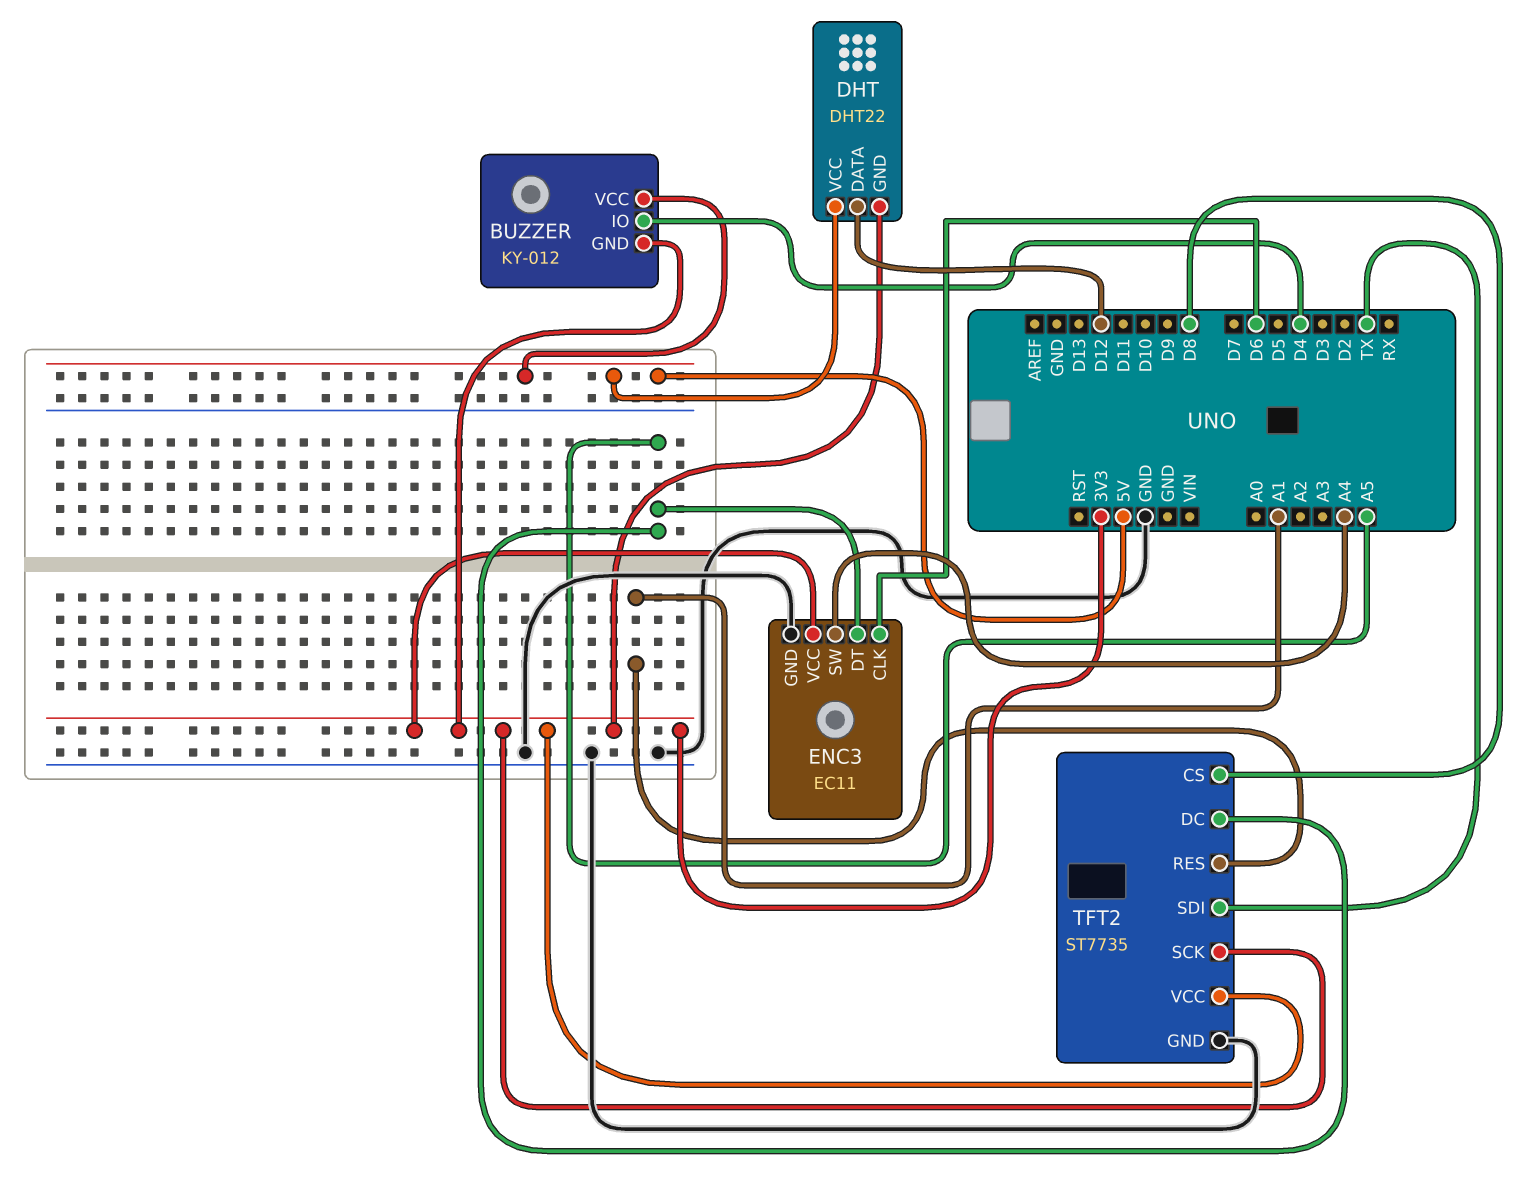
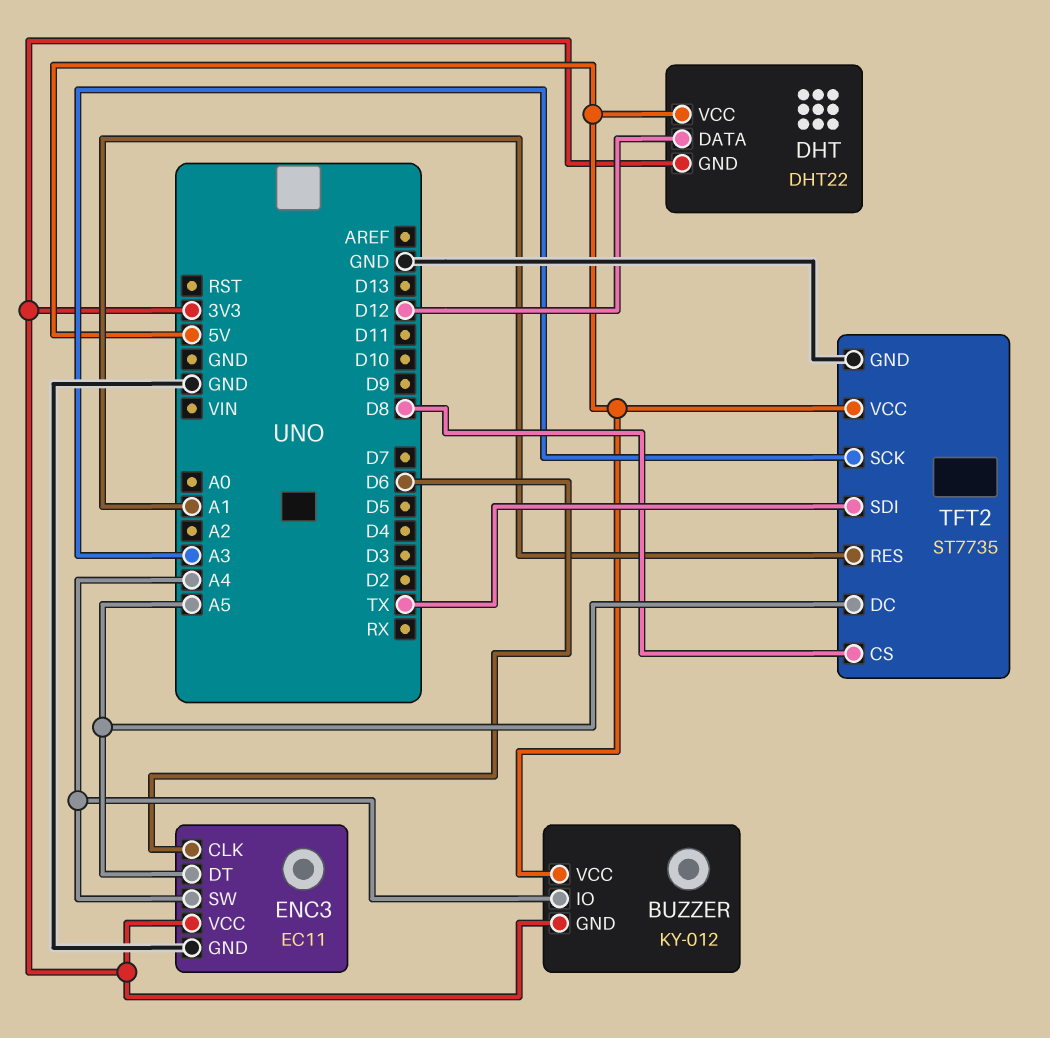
BUZZER pin IO: D4 -> A4
TFT2 pin SCK: 3V3 -> A3
TFT2 pin VCC: 3V3 -> 5V

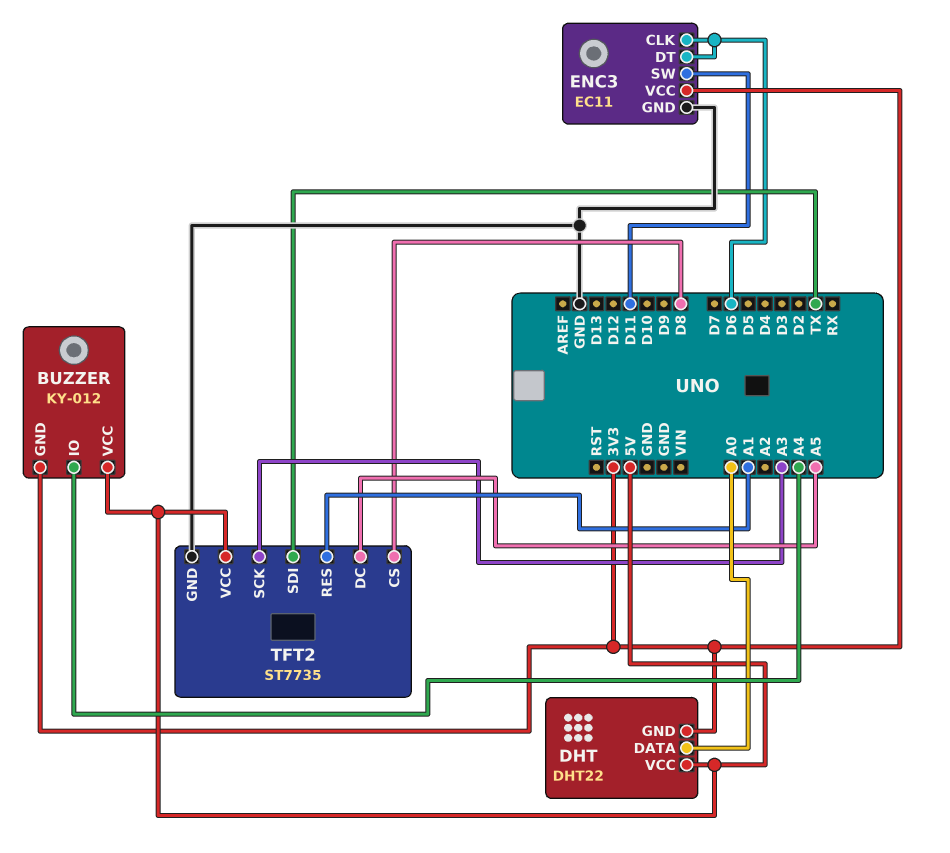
DHT pin DATA: D12 -> A0
ENC3 pin DT: A5 -> D6
ENC3 pin SW: A4 -> D11

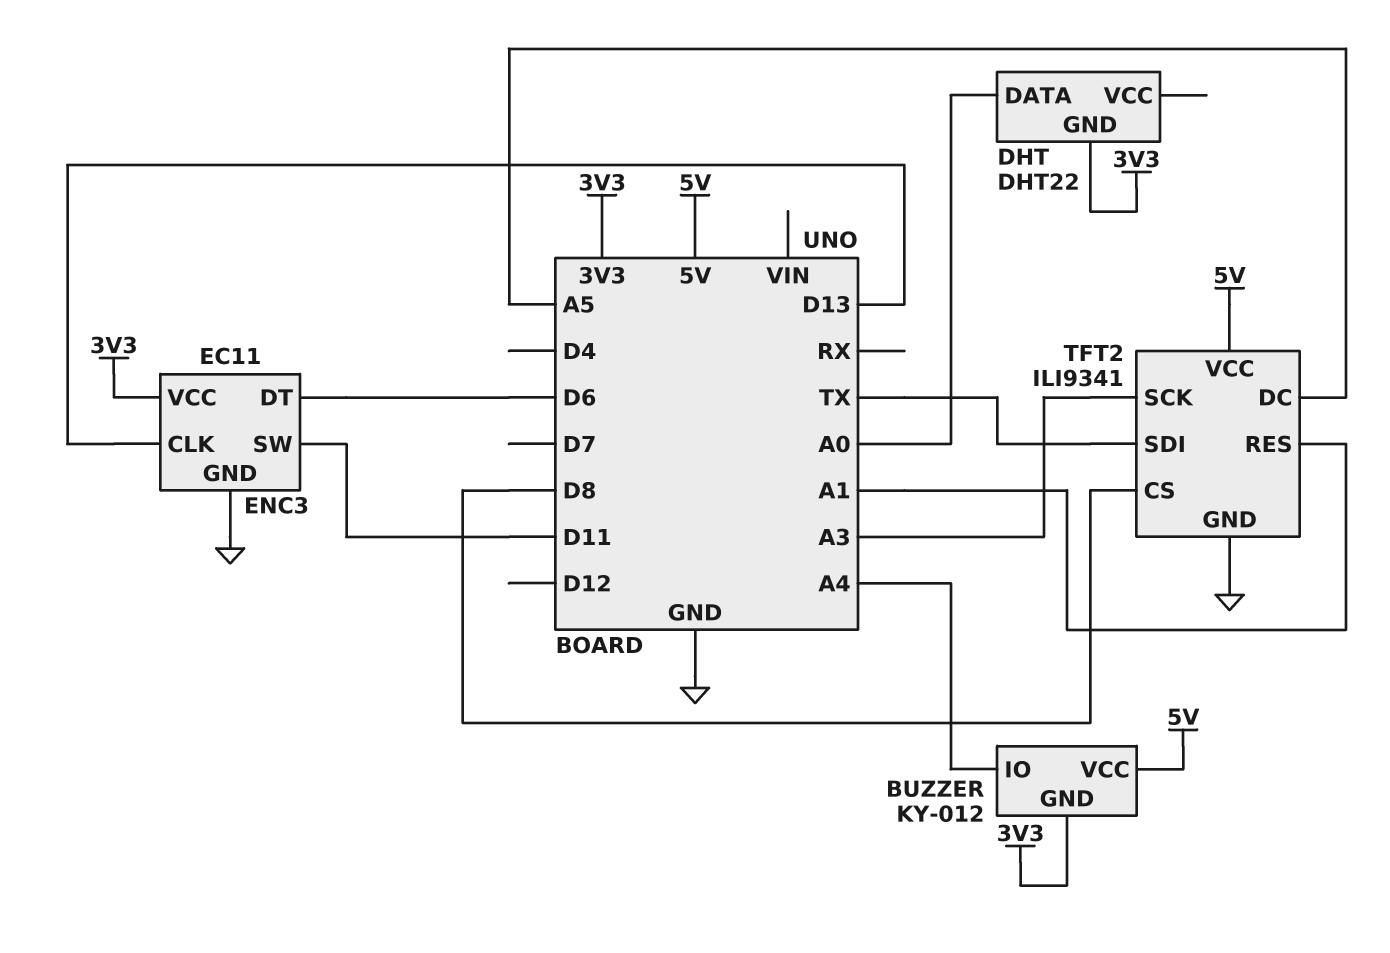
DHT pin VCC: 5V -> none
ENC3 pin CLK: D6 -> D13
TFT2: ST7735 -> ILI9341

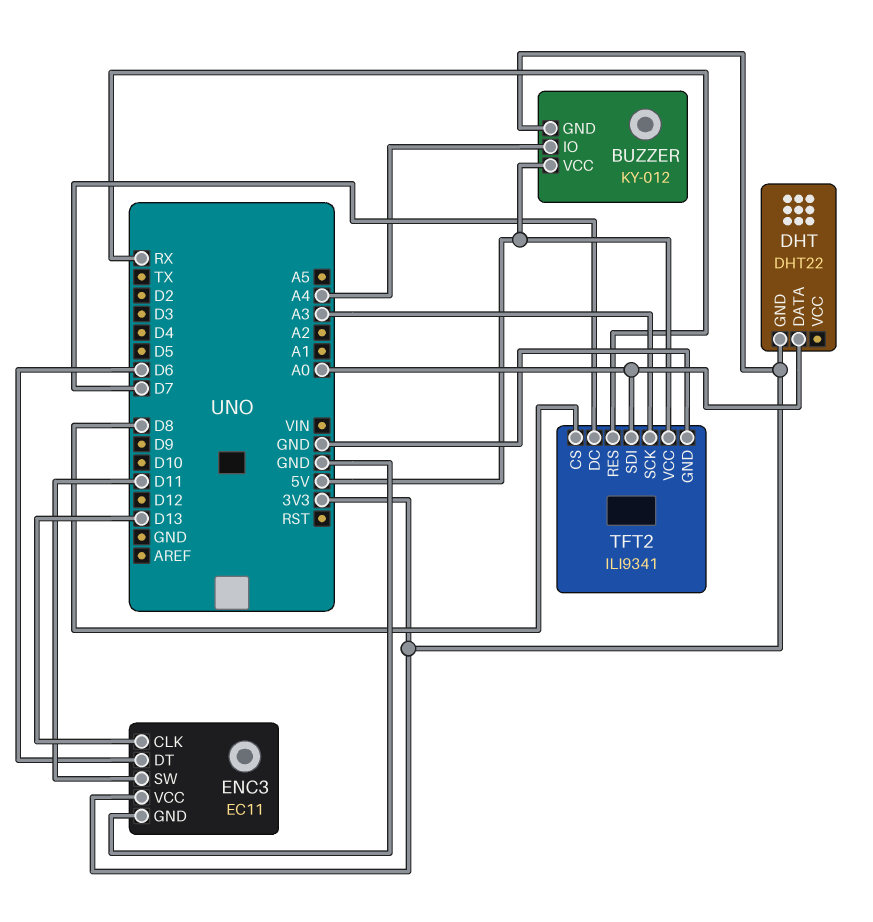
TFT2 pin DC: A5 -> D7
TFT2 pin RES: A1 -> RX
TFT2 pin SDI: TX -> A0

